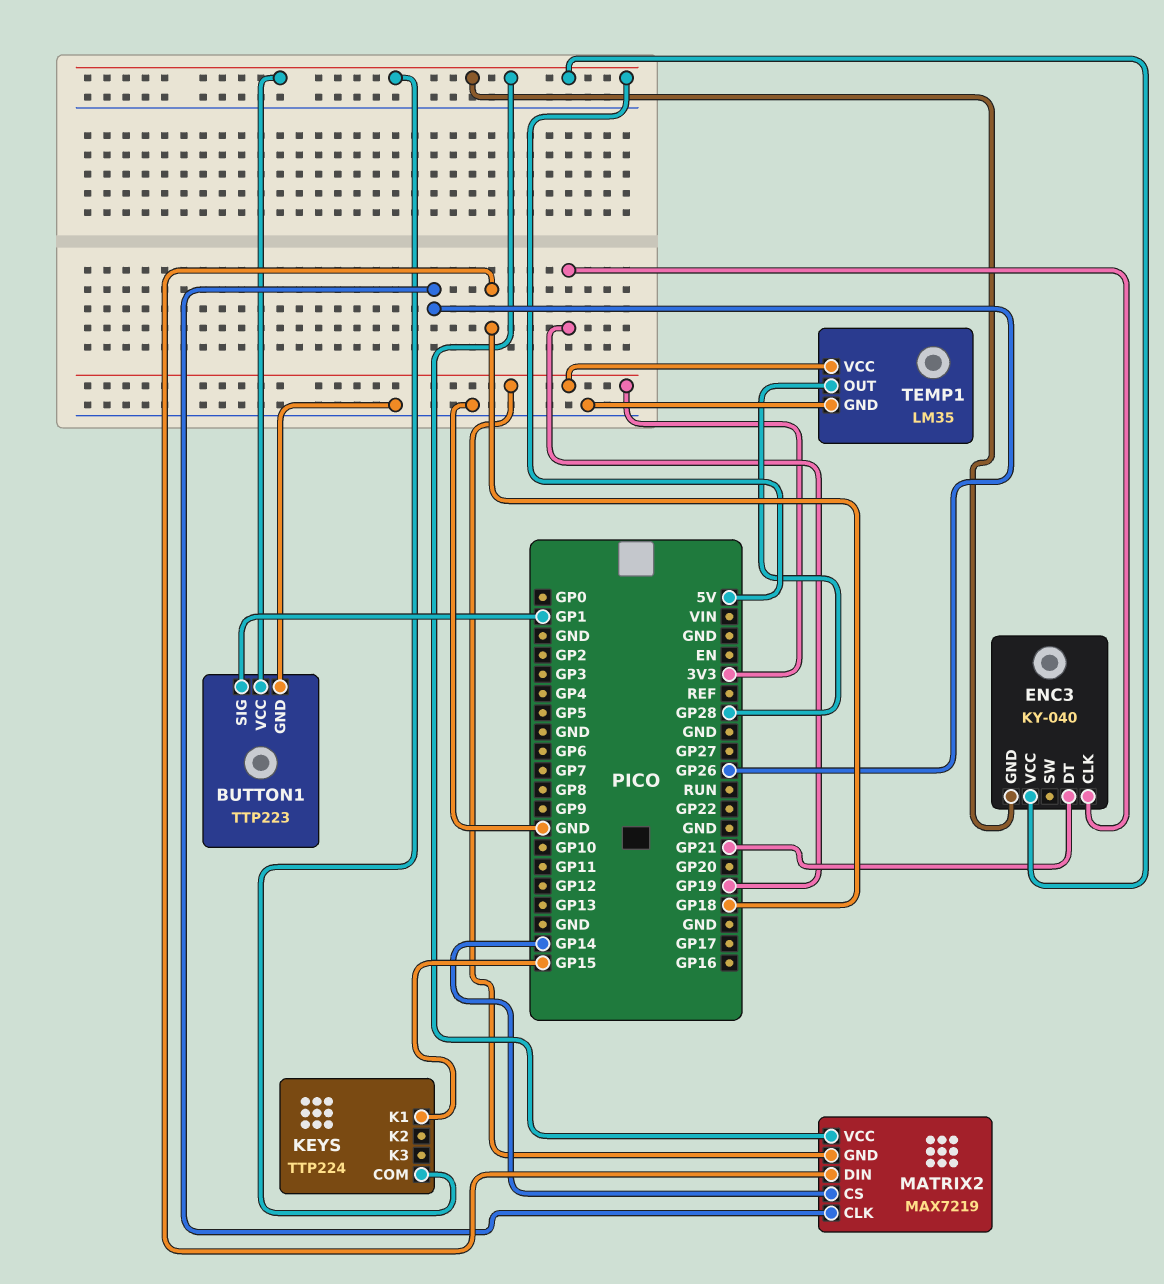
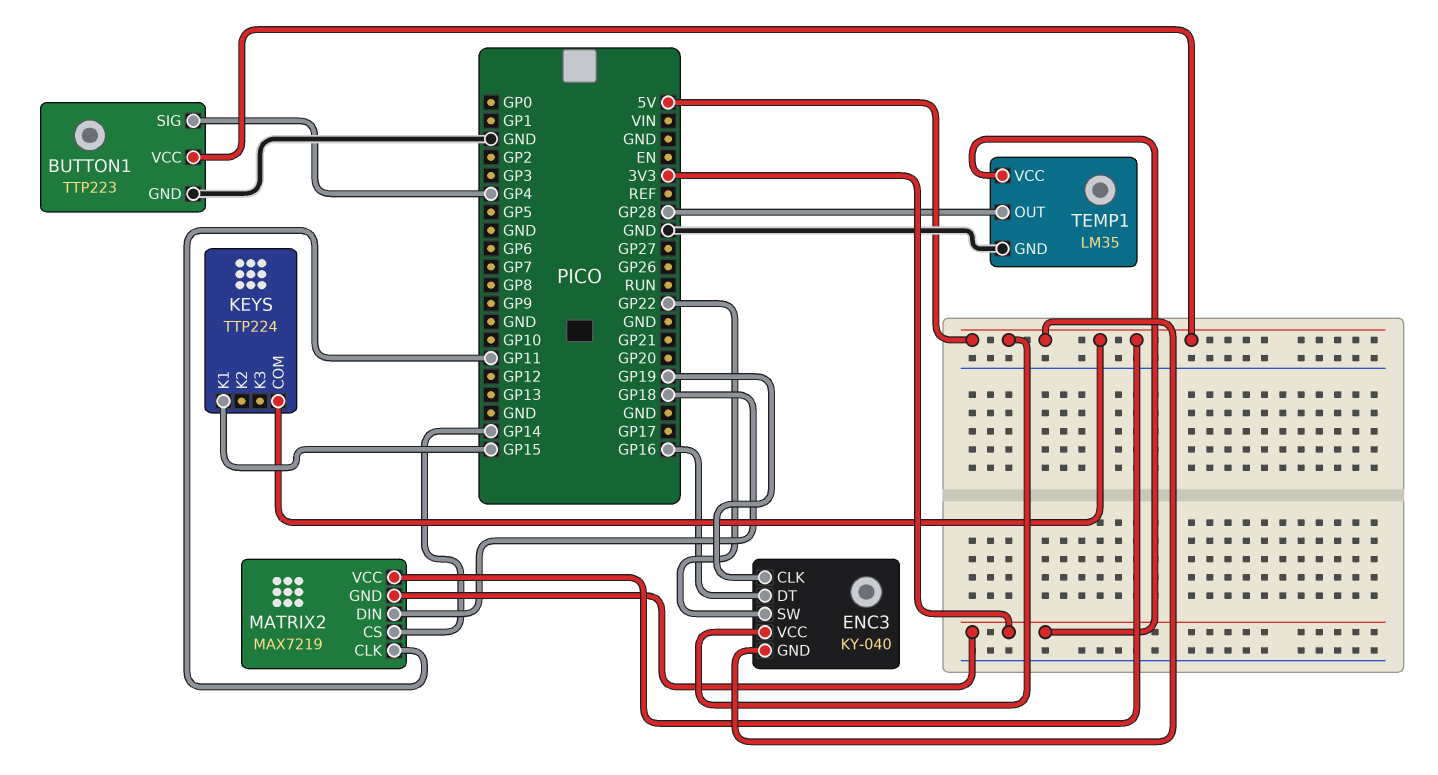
BUTTON1 pin SIG: GP1 -> GP4
ENC3 pin DT: GP21 -> GP16
ENC3 pin SW: none -> GP22
MATRIX2 pin CLK: GP26 -> GP11

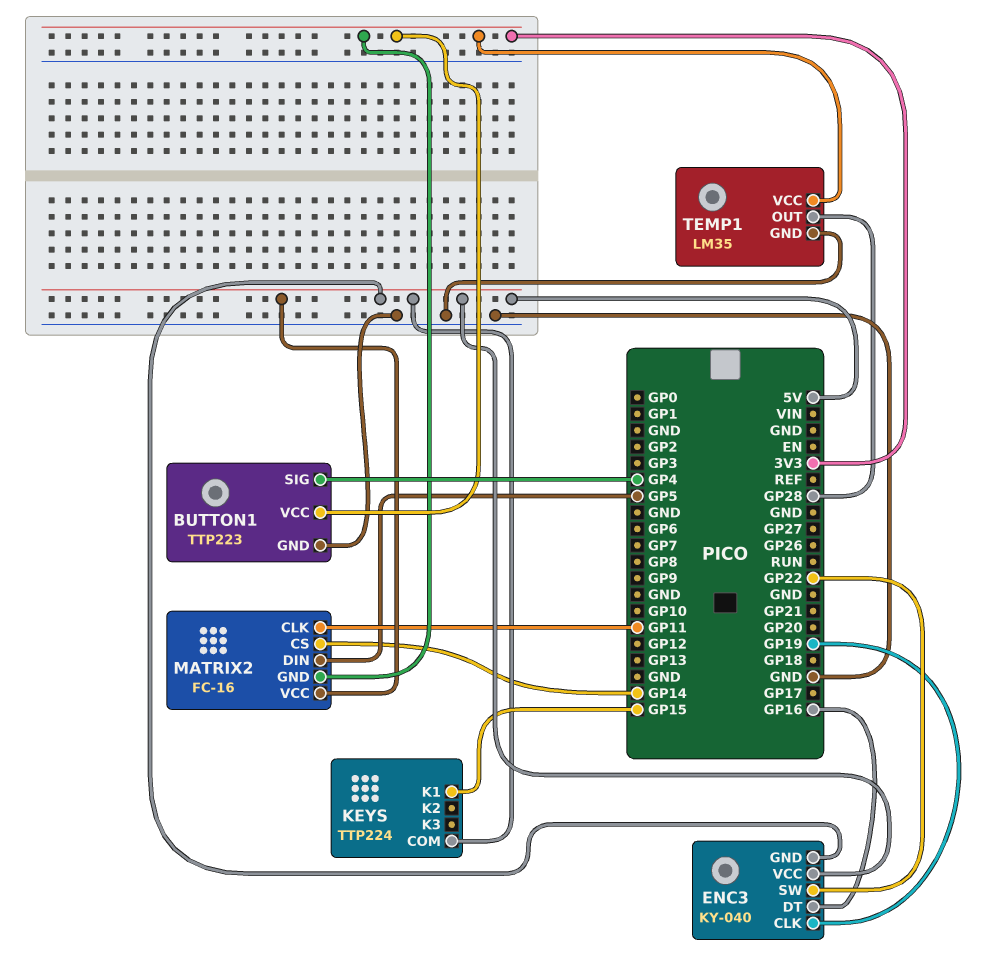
BUTTON1 pin VCC: 5V -> 3V3
MATRIX2: MAX7219 -> FC-16
MATRIX2 pin DIN: GP18 -> GP5

